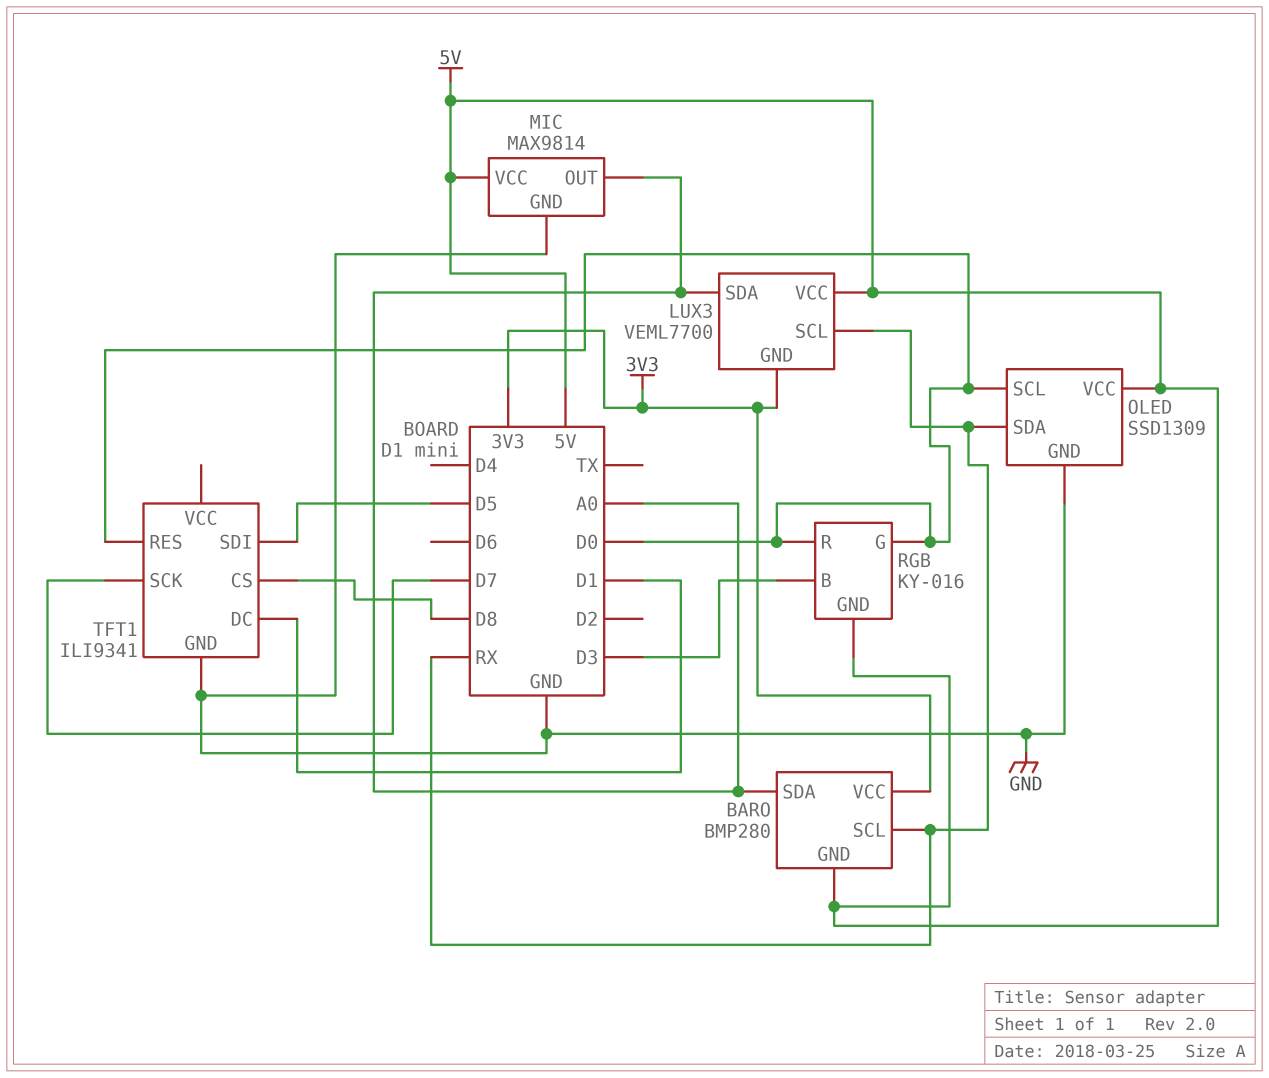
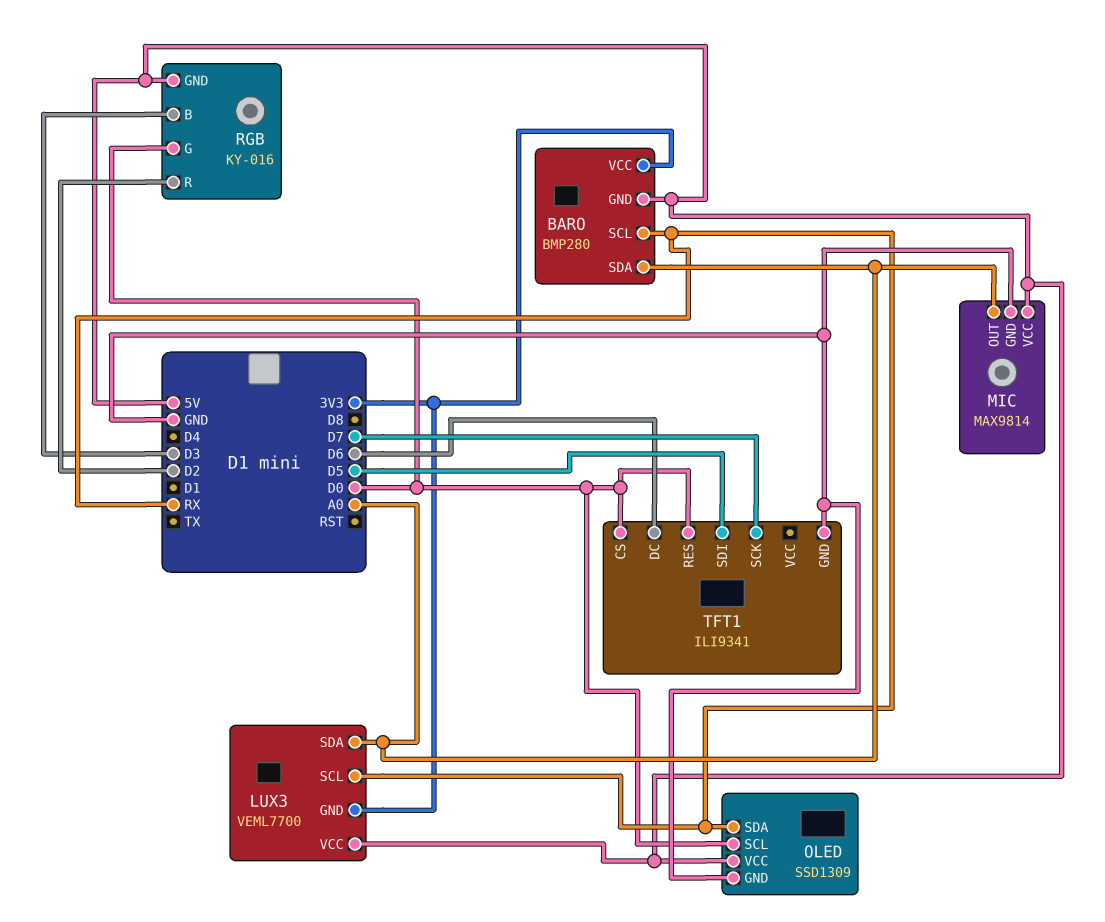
RGB pin R: D0 -> D2
TFT1 pin CS: D8 -> D0
TFT1 pin DC: D1 -> D6

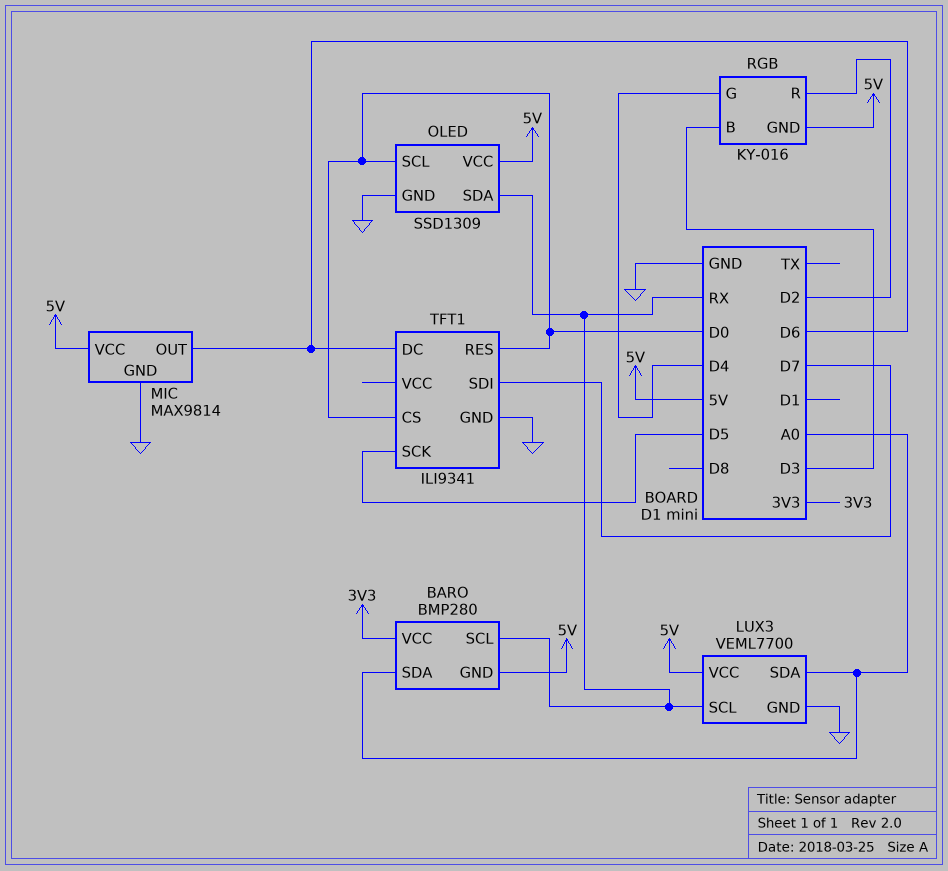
LUX3 pin GND: 3V3 -> GND
MIC pin OUT: A0 -> D6
RGB pin G: D0 -> D4
TFT1 pin SCK: D7 -> D5
TFT1 pin SDI: D5 -> D7

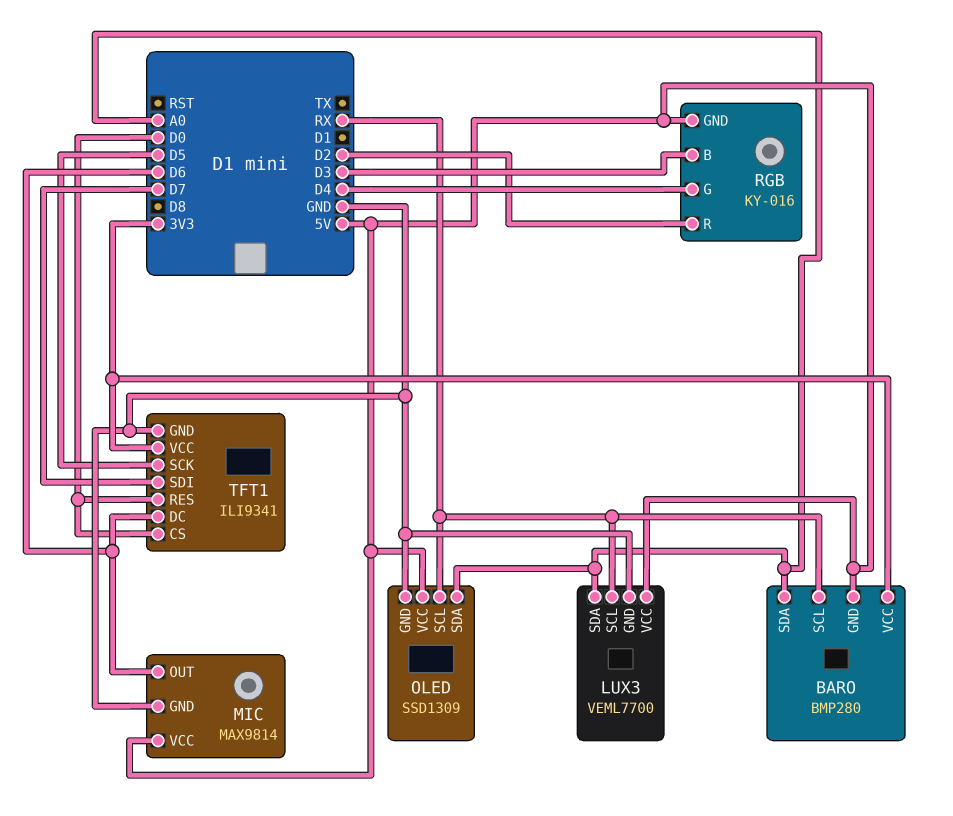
OLED pin SCL: D0 -> RX
OLED pin SDA: RX -> A0
TFT1 pin VCC: none -> 3V3

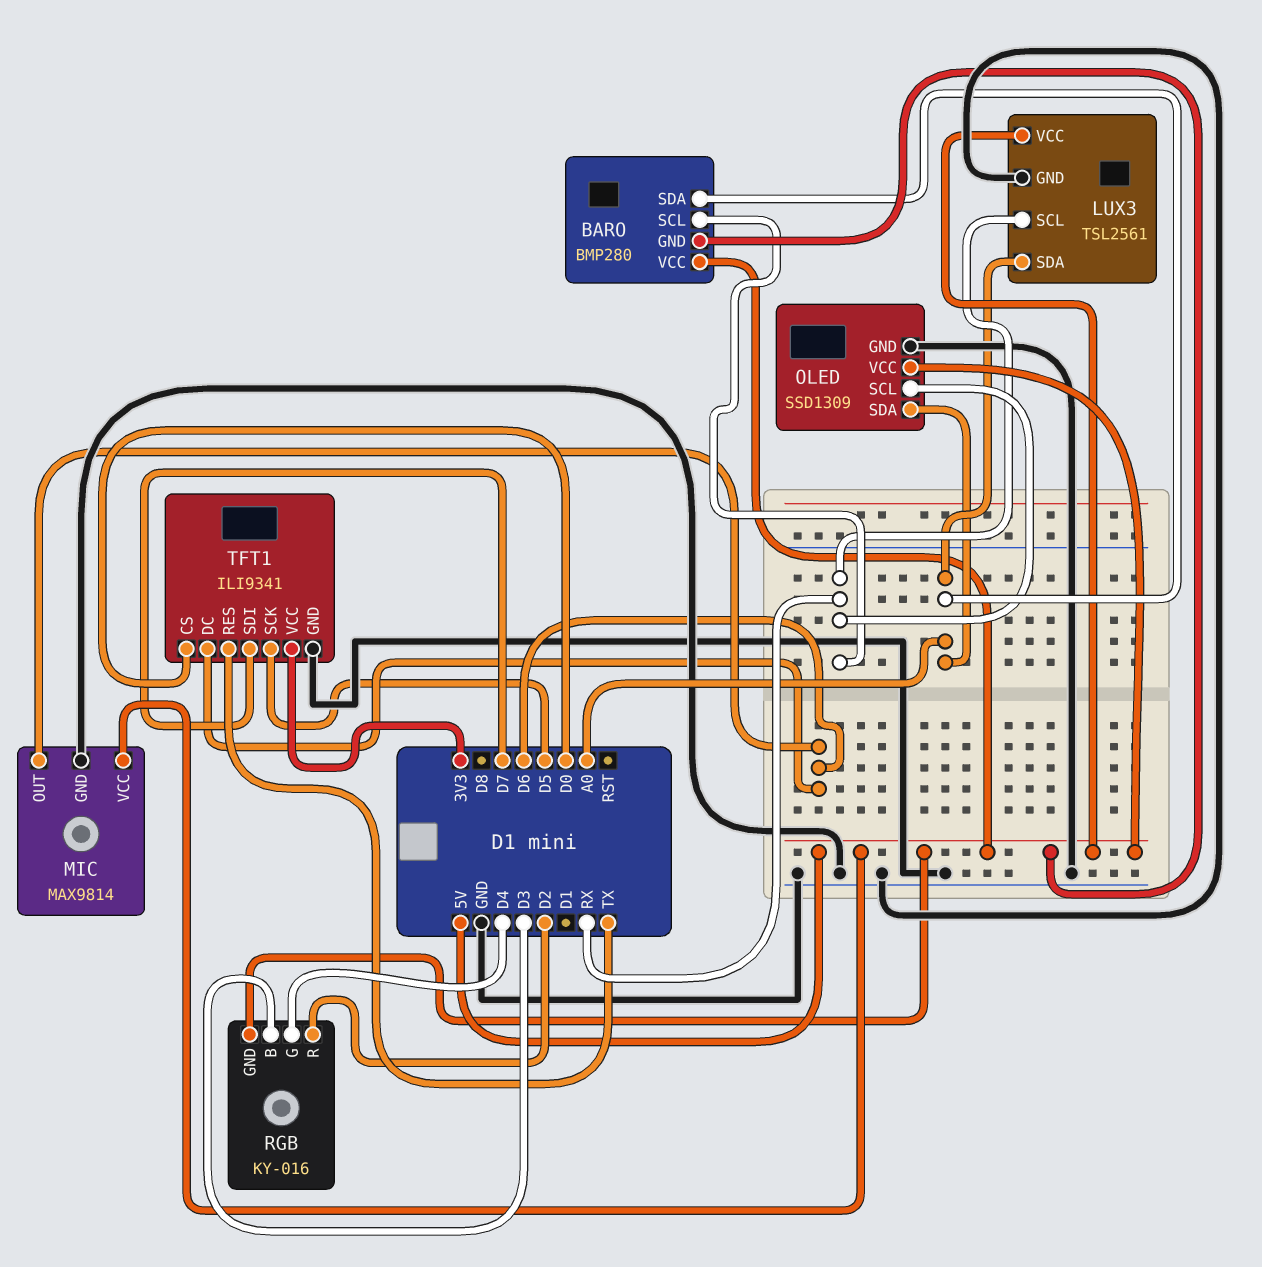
BARO pin VCC: 3V3 -> 5V
LUX3: VEML7700 -> TSL2561
TFT1 pin RES: D0 -> TX

